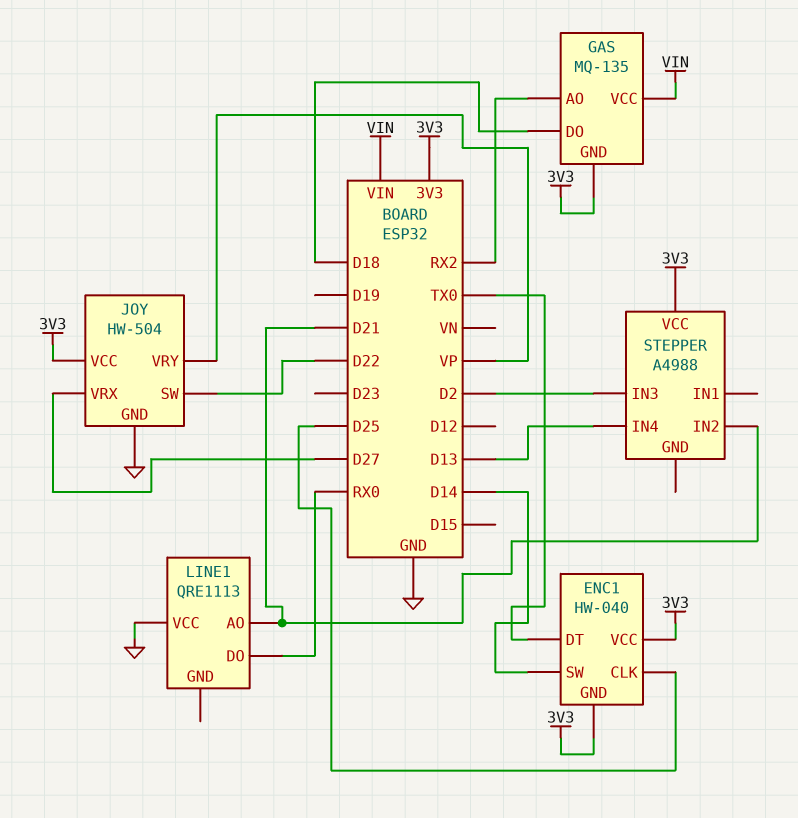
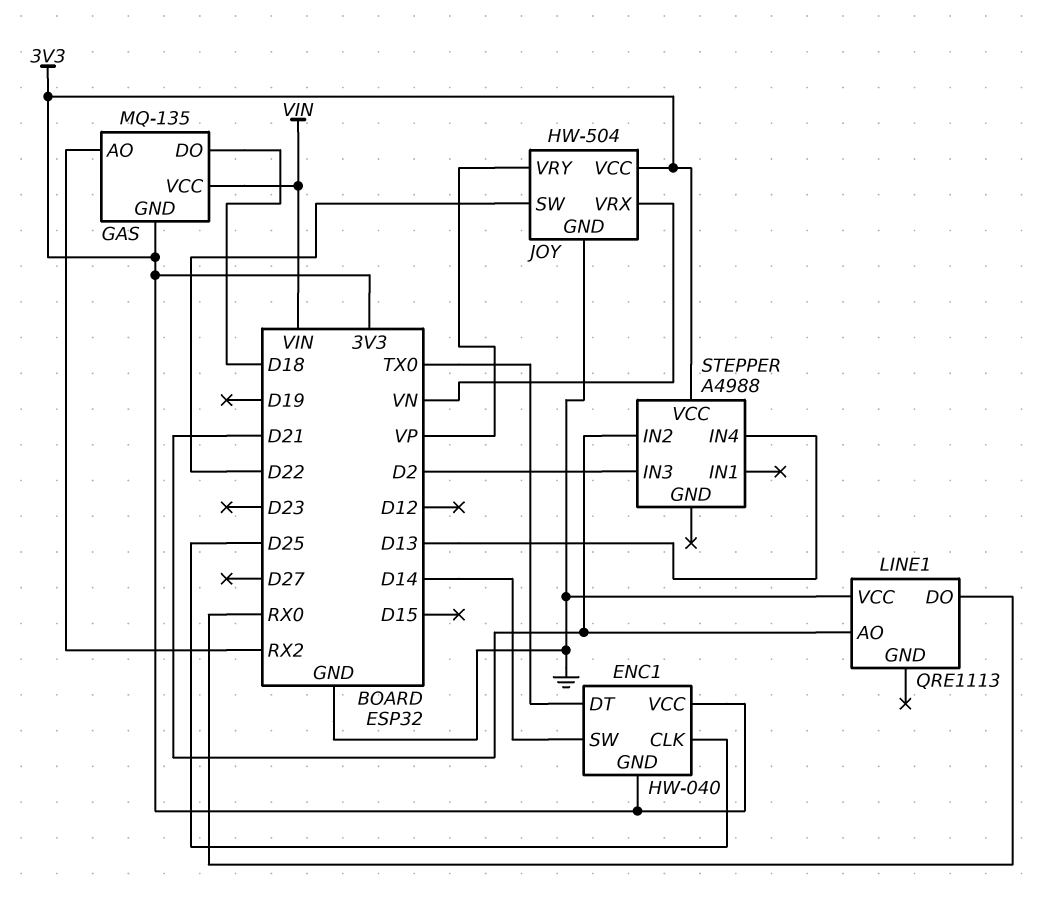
JOY pin VRX: D27 -> VN

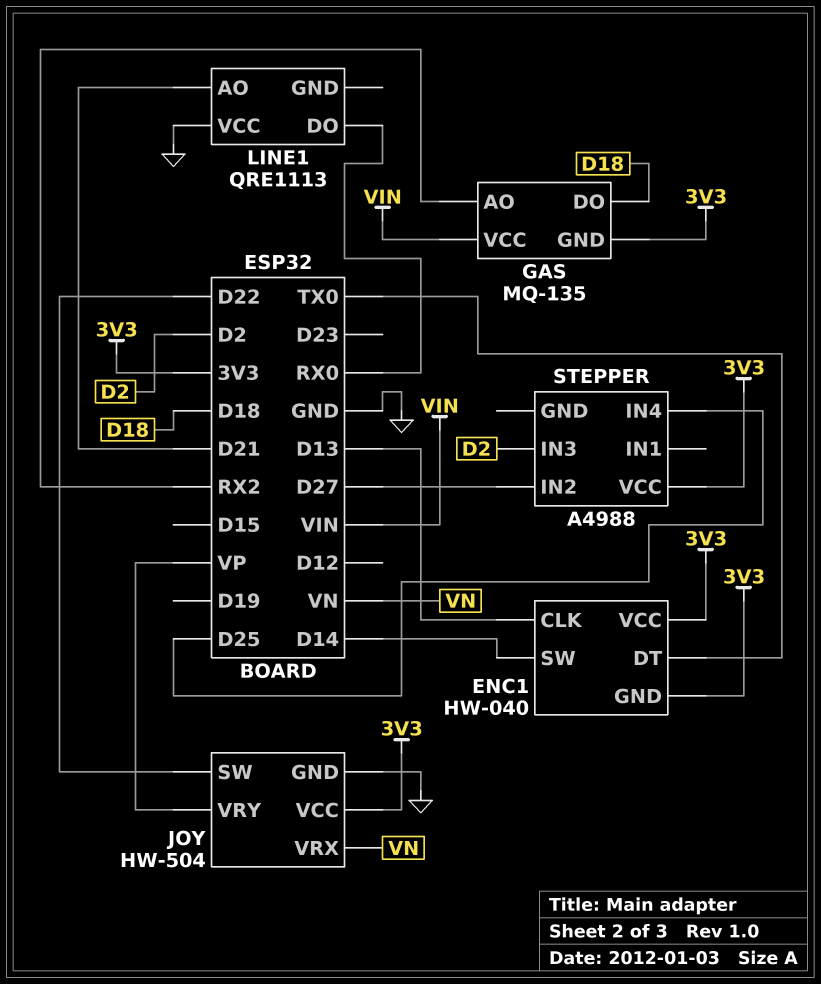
ENC1 pin CLK: D25 -> D13
STEPPER pin IN2: D21 -> D27
STEPPER pin IN4: D13 -> D25

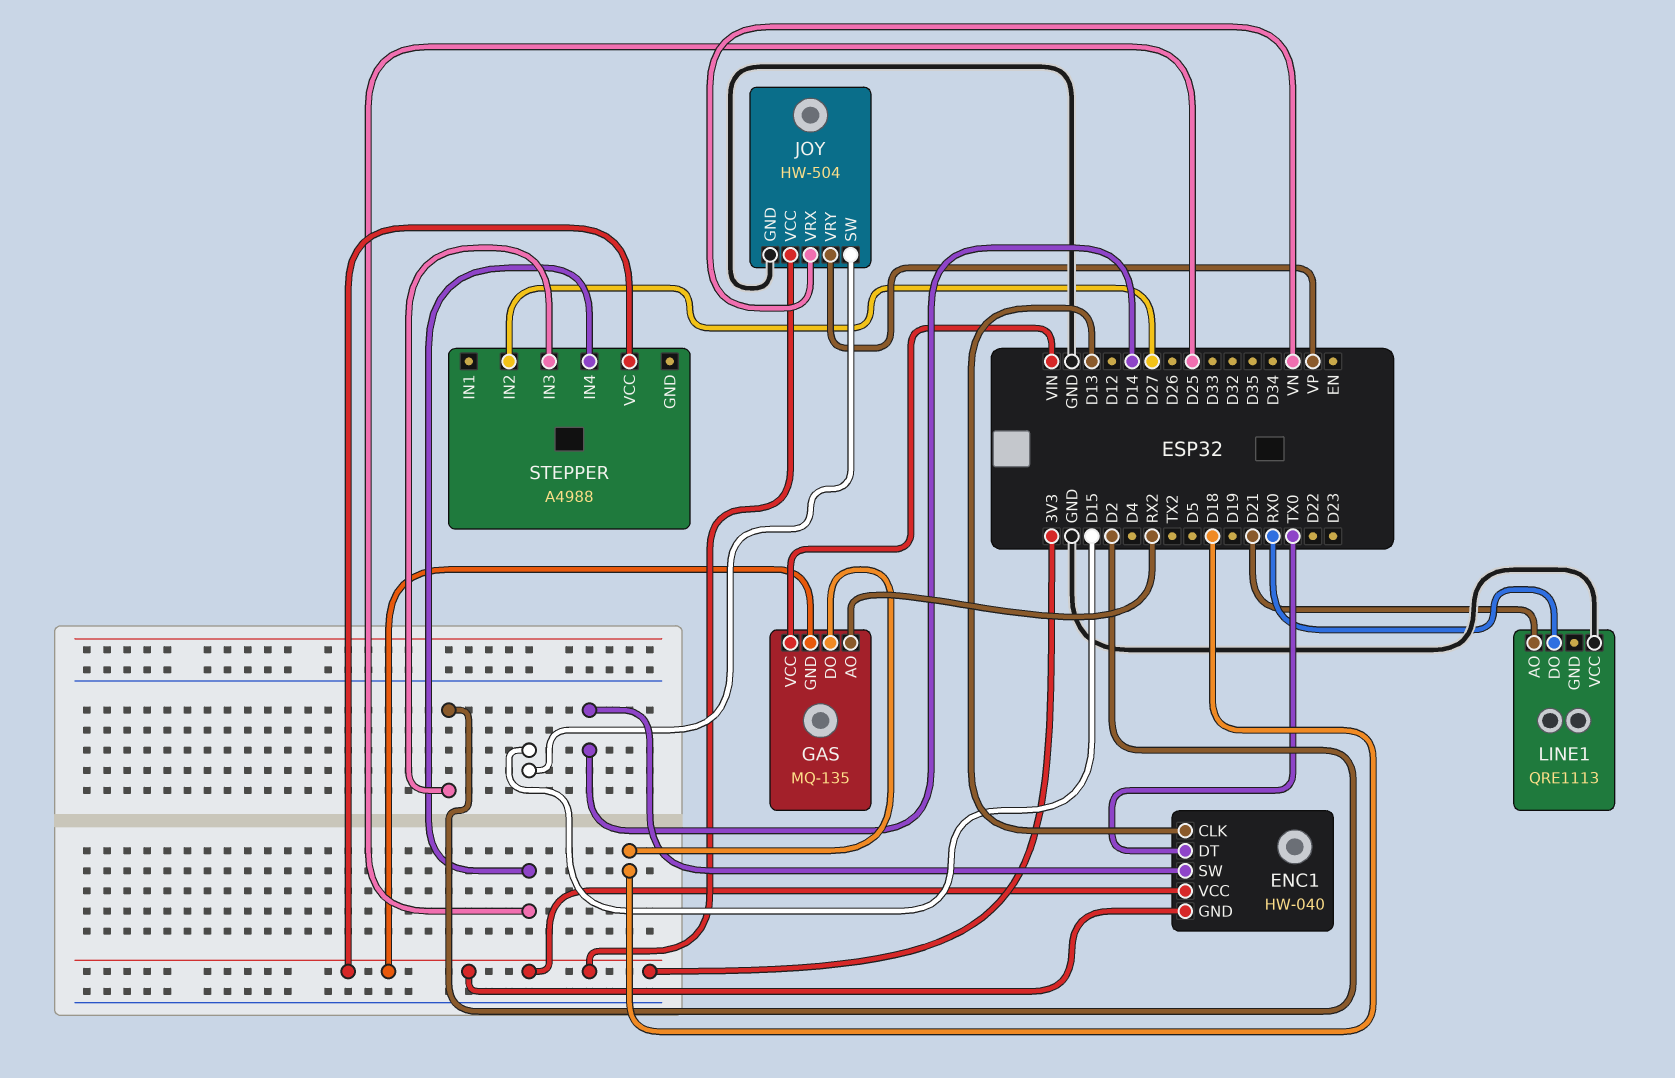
JOY pin SW: D22 -> D15

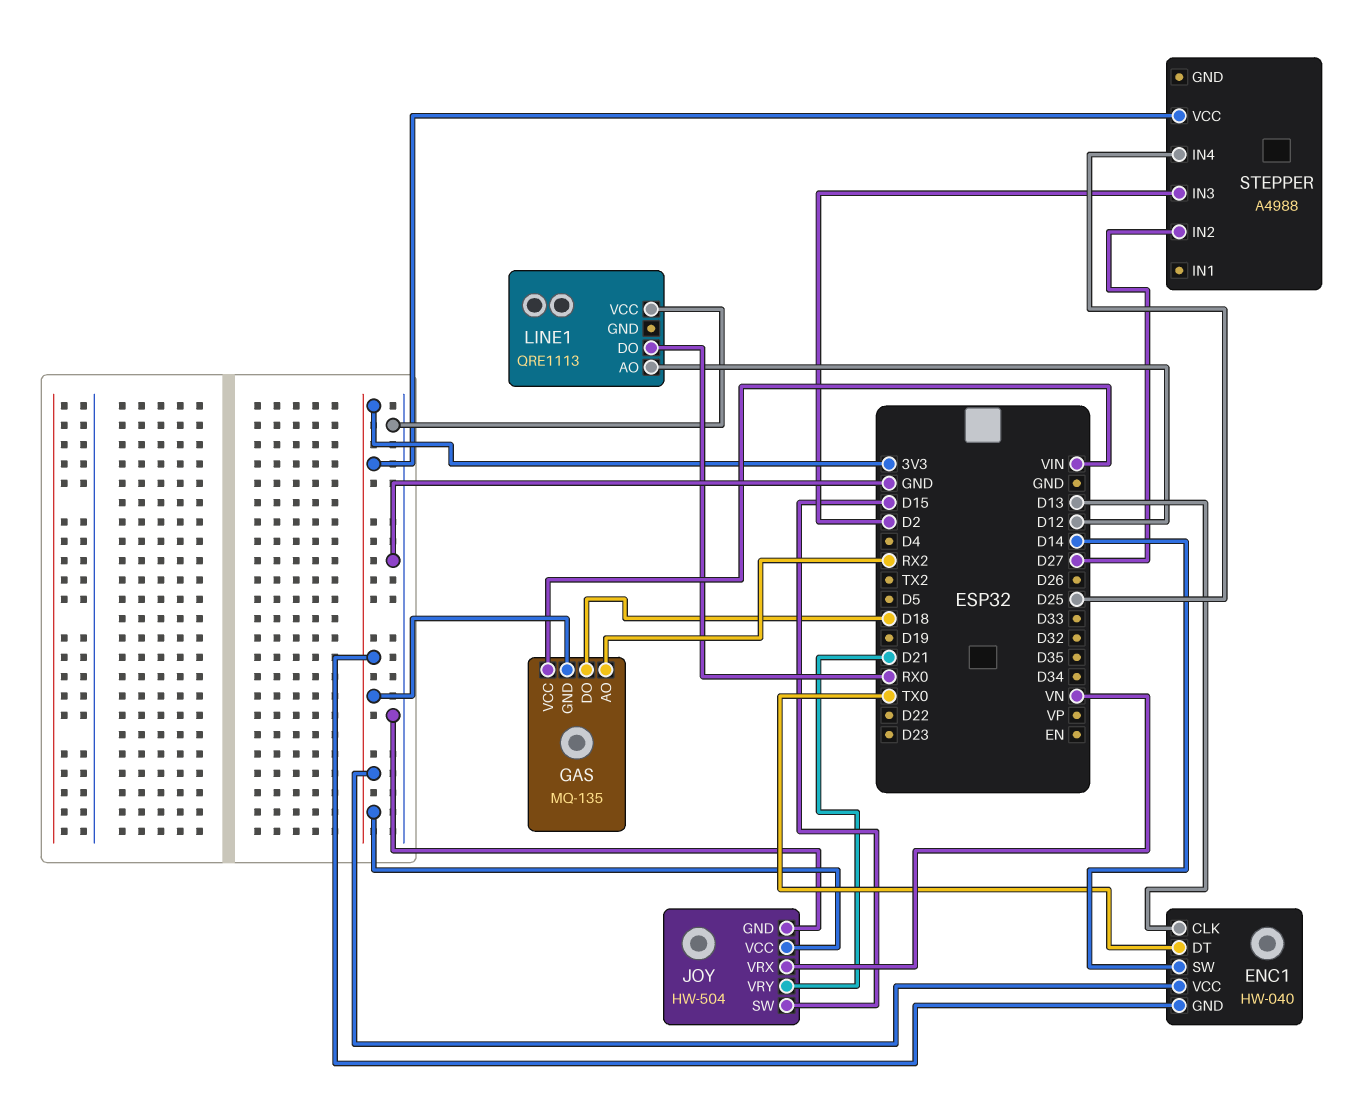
JOY pin VRY: VP -> D21
LINE1 pin AO: D21 -> D12

